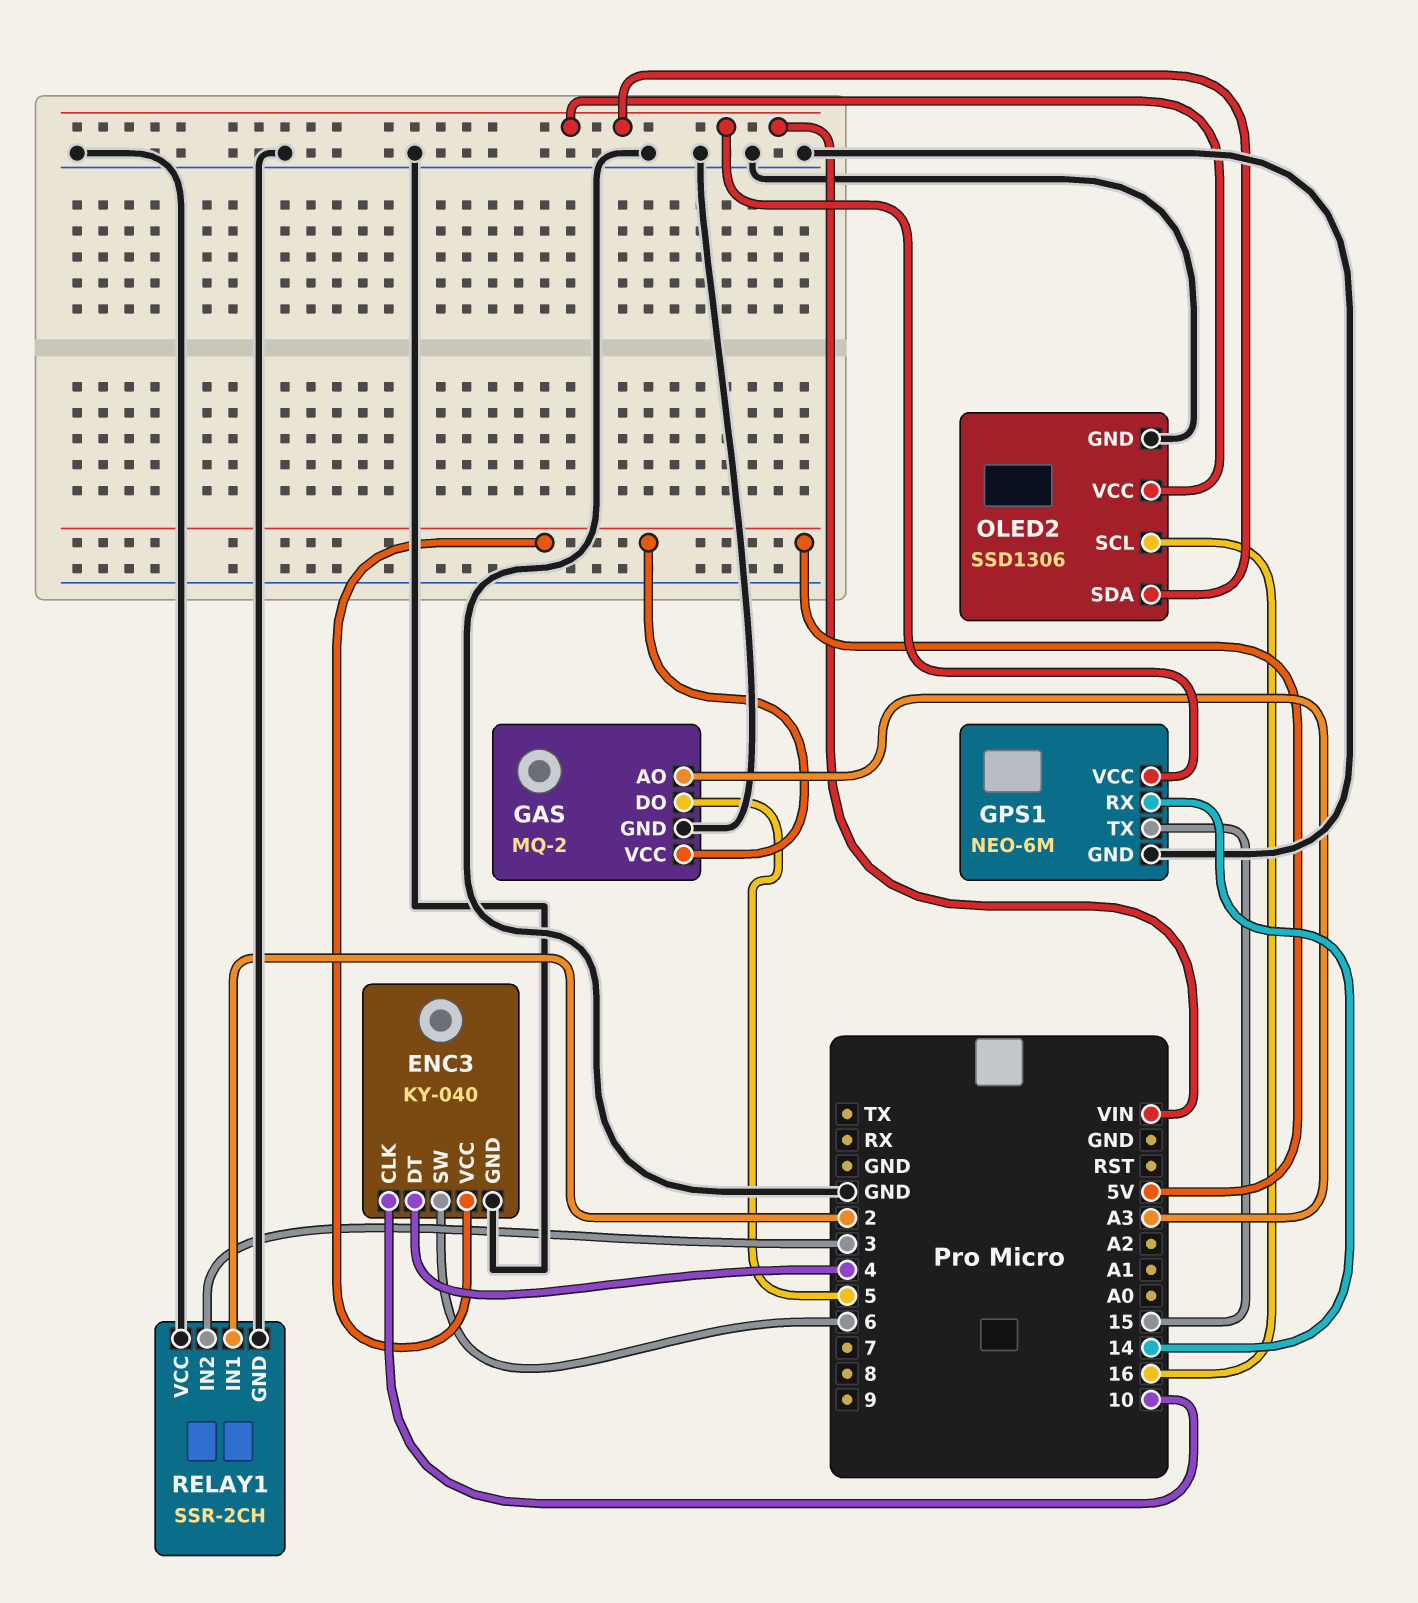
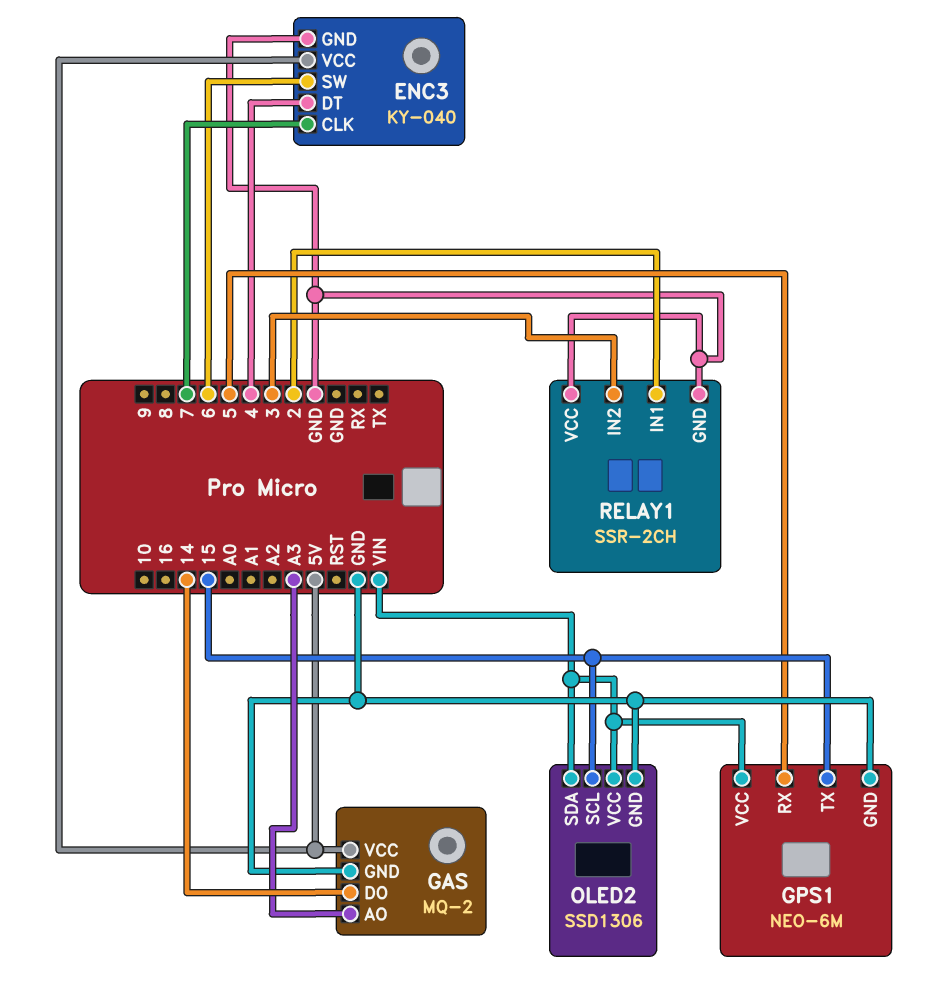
ENC3 pin CLK: 10 -> 7
GAS pin DO: 5 -> 14
GPS1 pin RX: 14 -> 5
OLED2 pin SCL: 16 -> 15

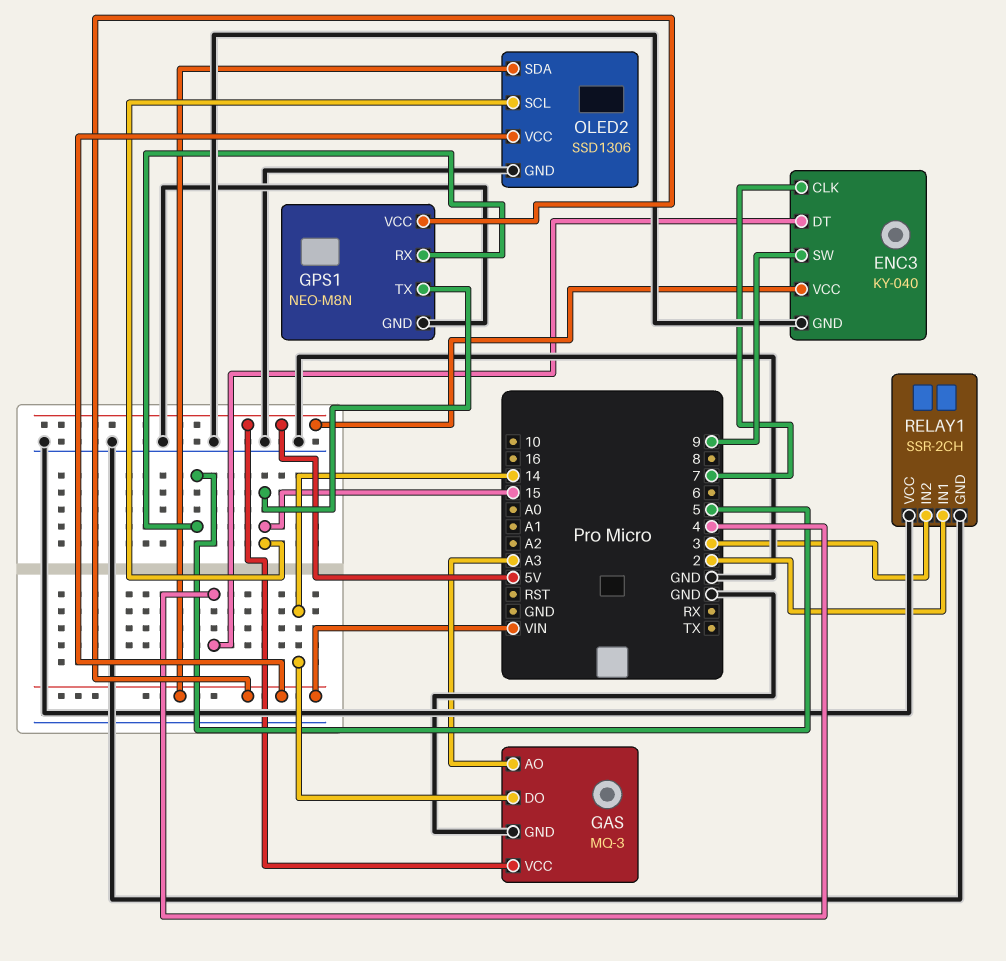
ENC3 pin SW: 6 -> 9
GAS: MQ-2 -> MQ-3
GPS1: NEO-6M -> NEO-M8N

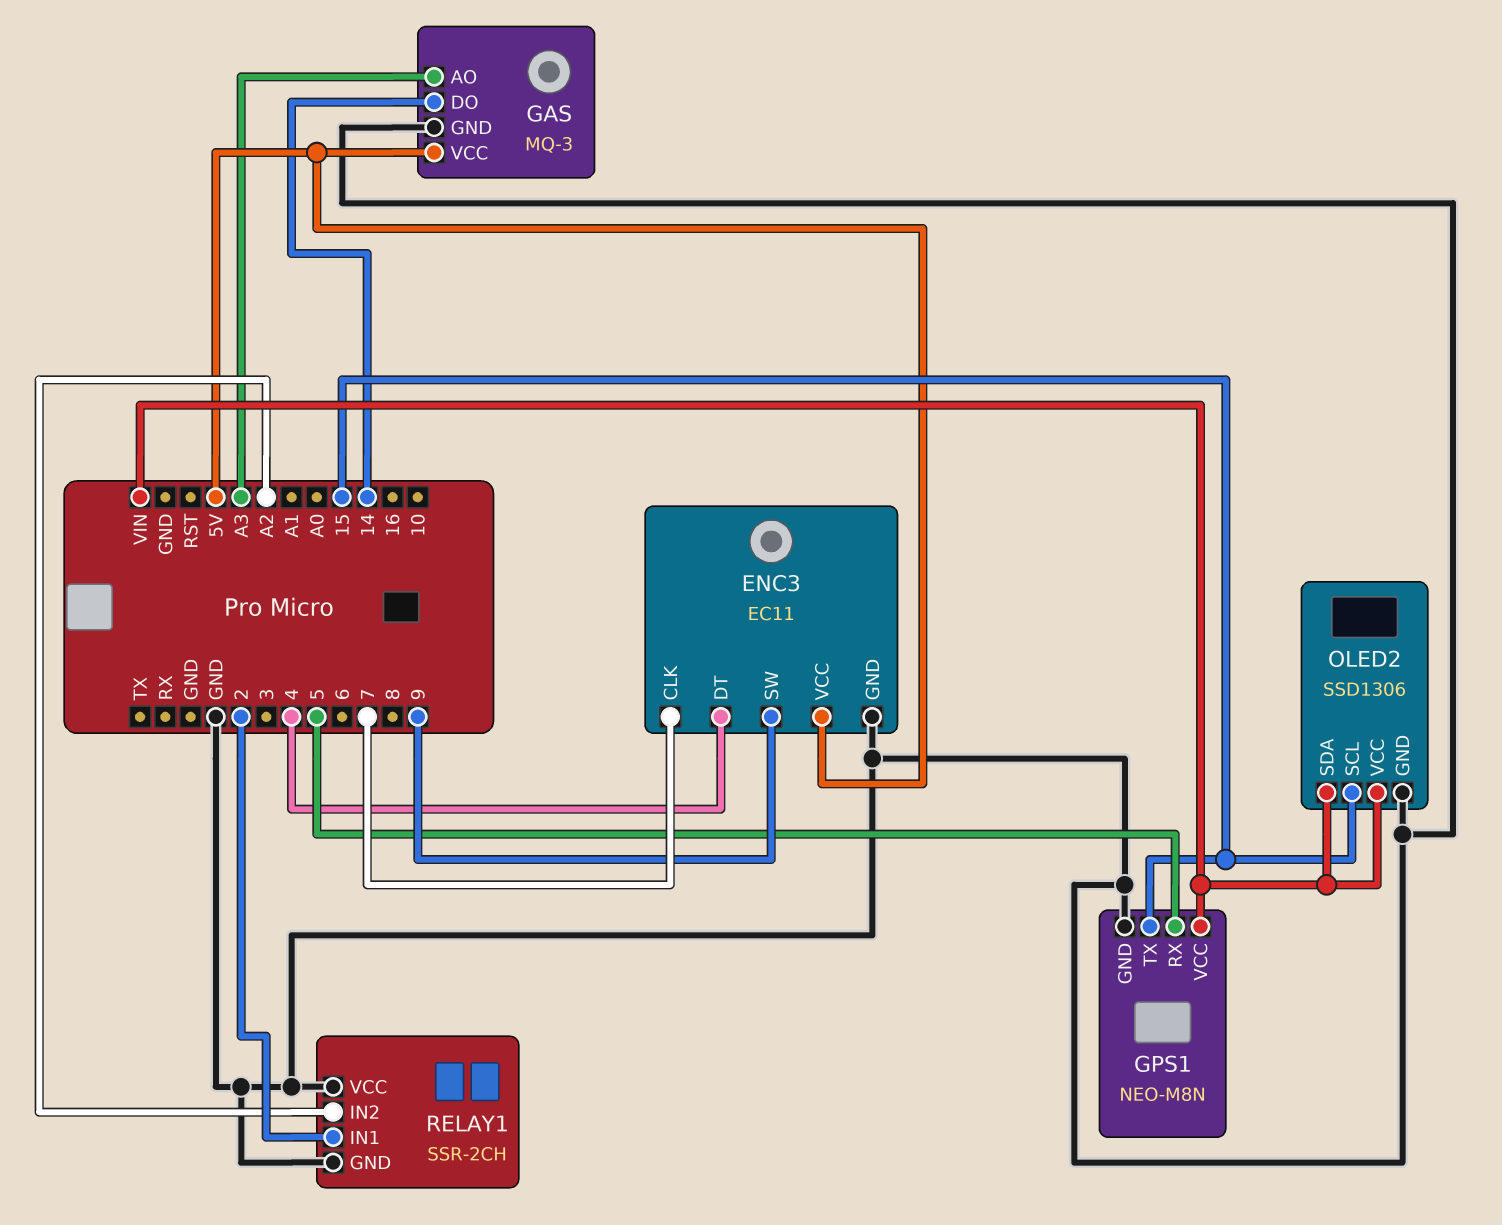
ENC3: KY-040 -> EC11
RELAY1 pin IN2: 3 -> A2

